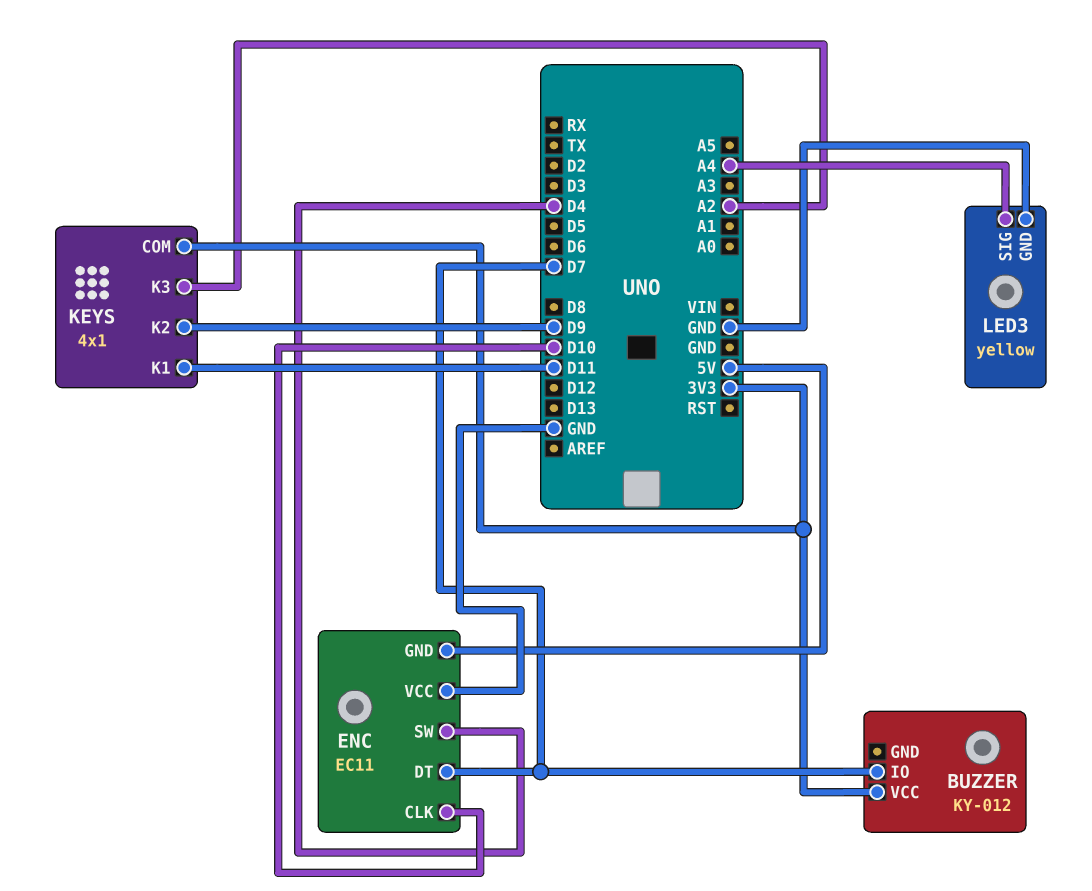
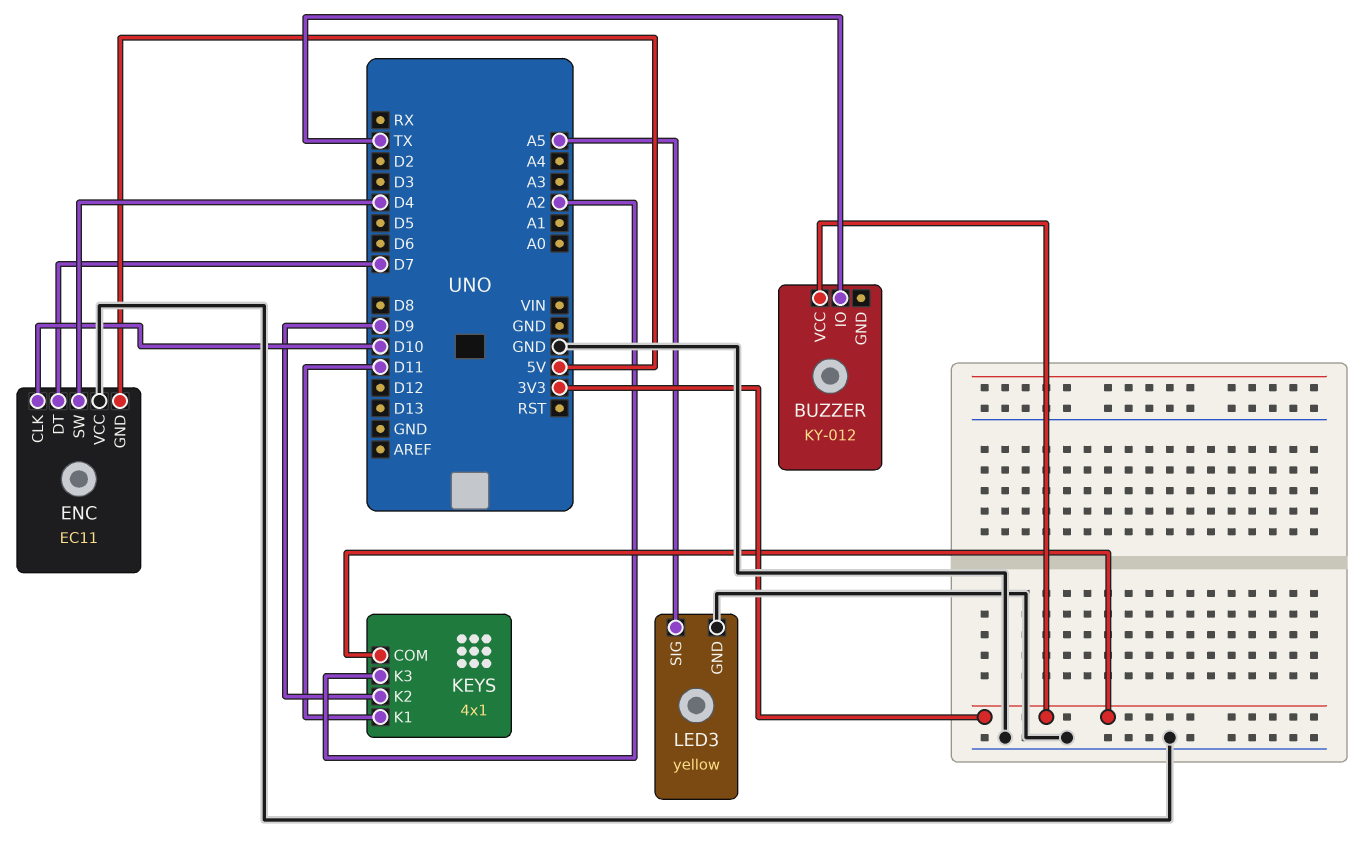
BUZZER pin IO: D7 -> TX
LED3 pin SIG: A4 -> A5

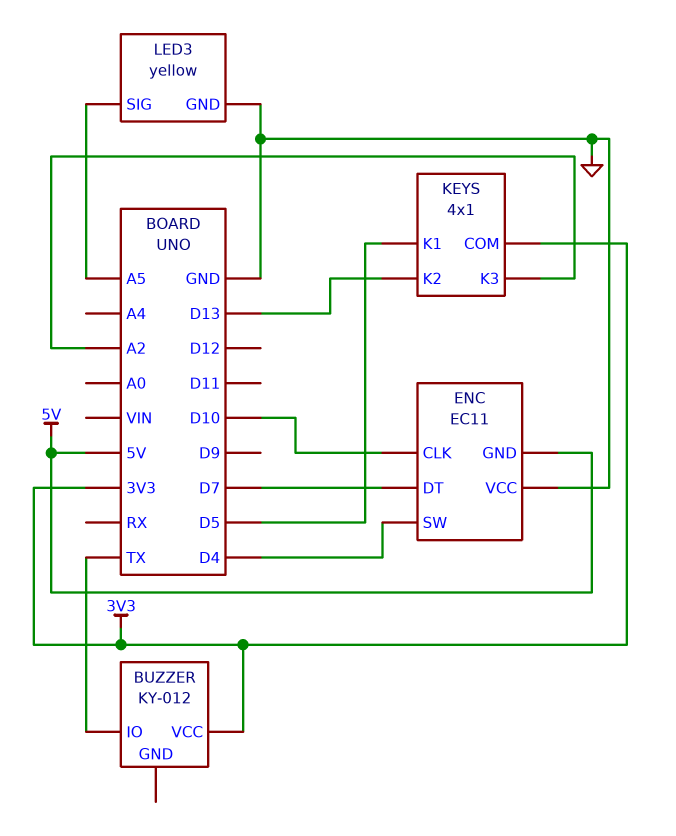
KEYS pin K1: D11 -> D5
KEYS pin K2: D9 -> D13

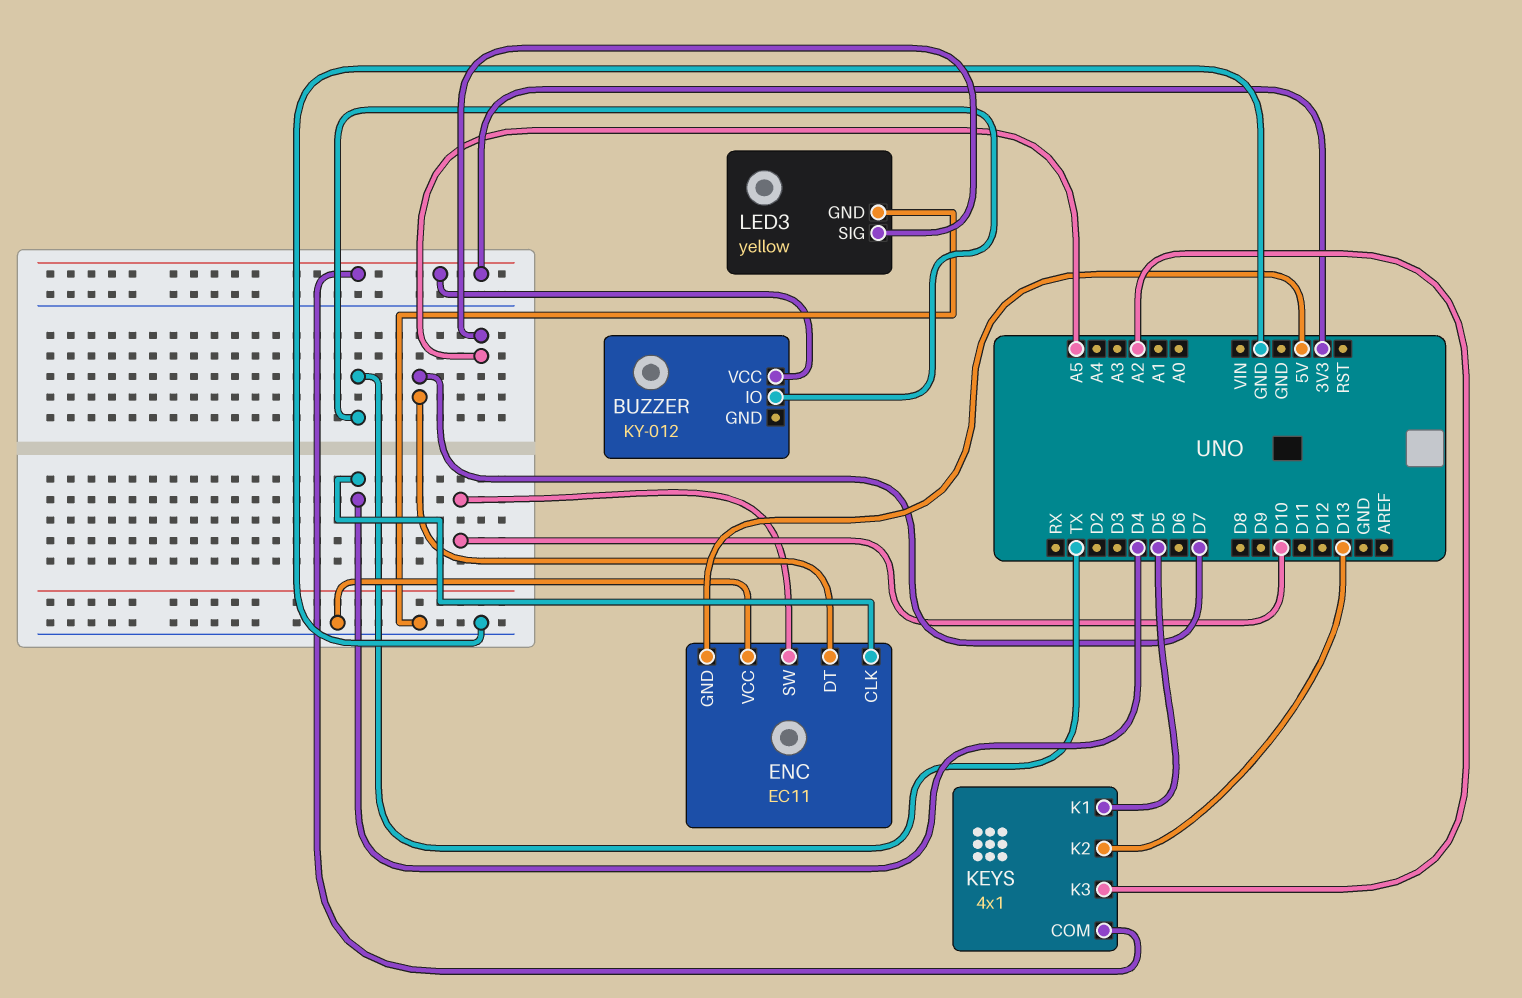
ENC pin CLK: D10 -> D4
ENC pin SW: D4 -> D10

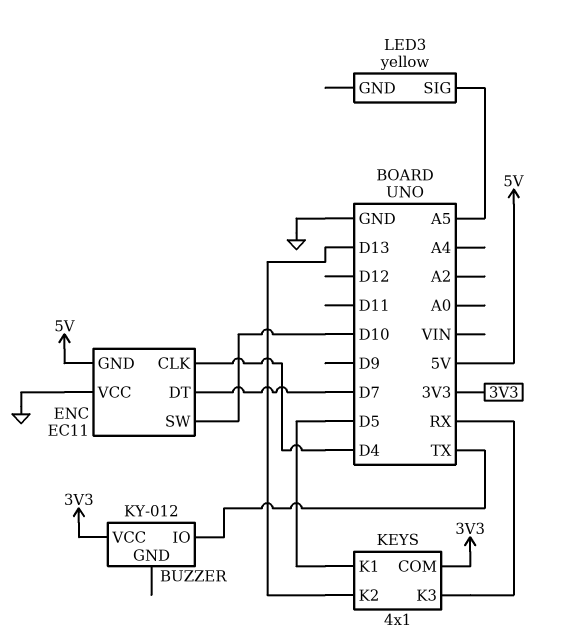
KEYS pin K3: A2 -> RX
LED3 pin GND: GND -> none

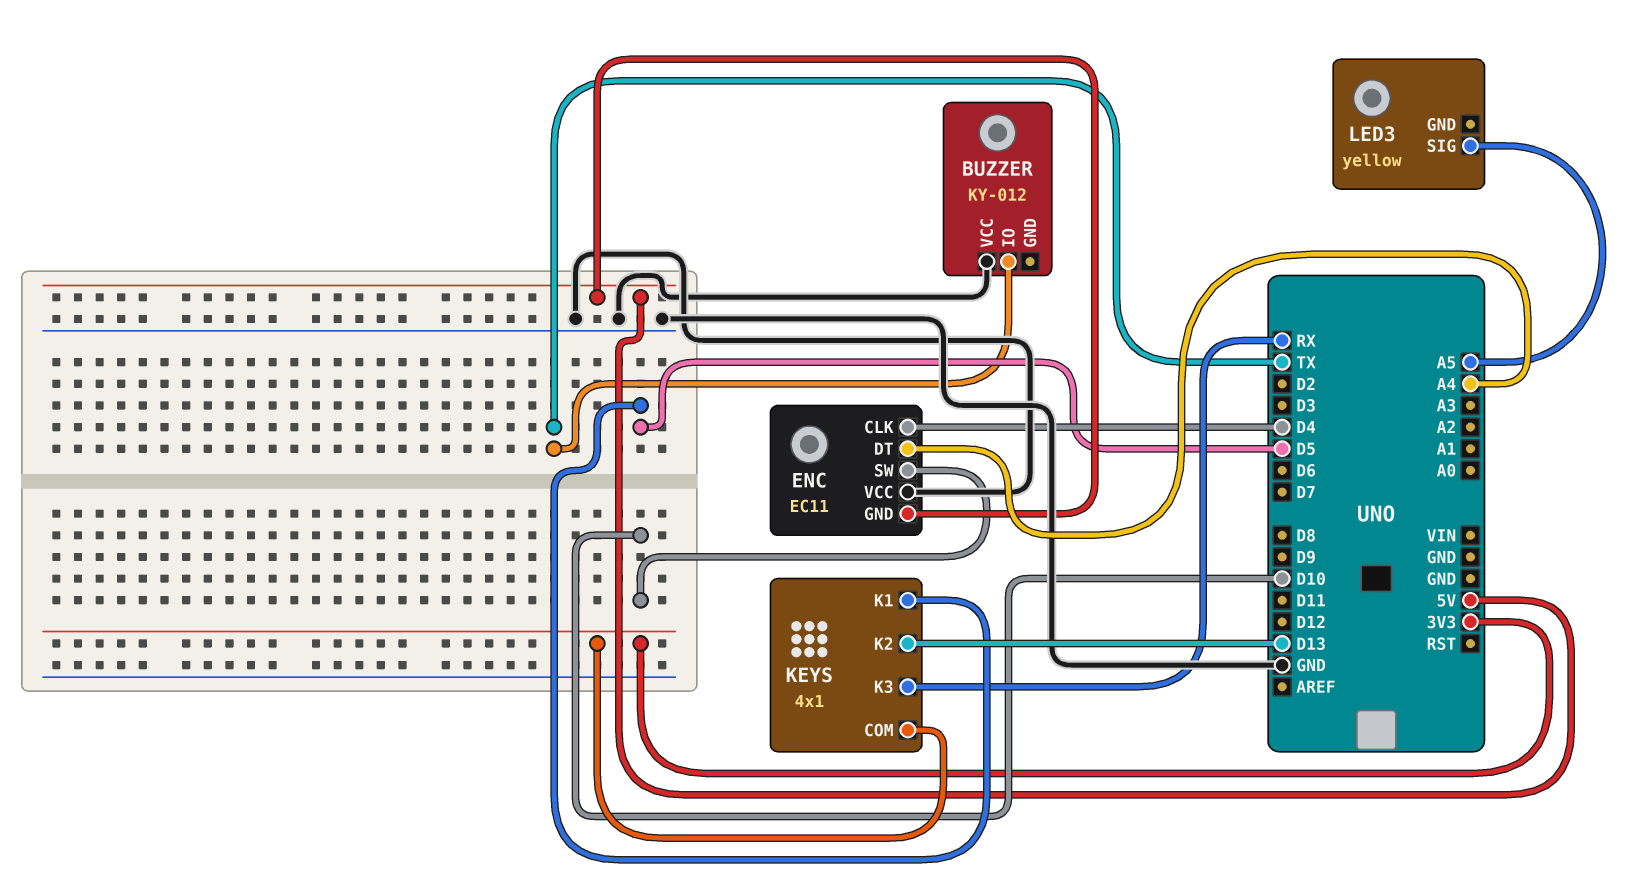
BUZZER pin VCC: 3V3 -> GND
ENC pin DT: D7 -> A4

